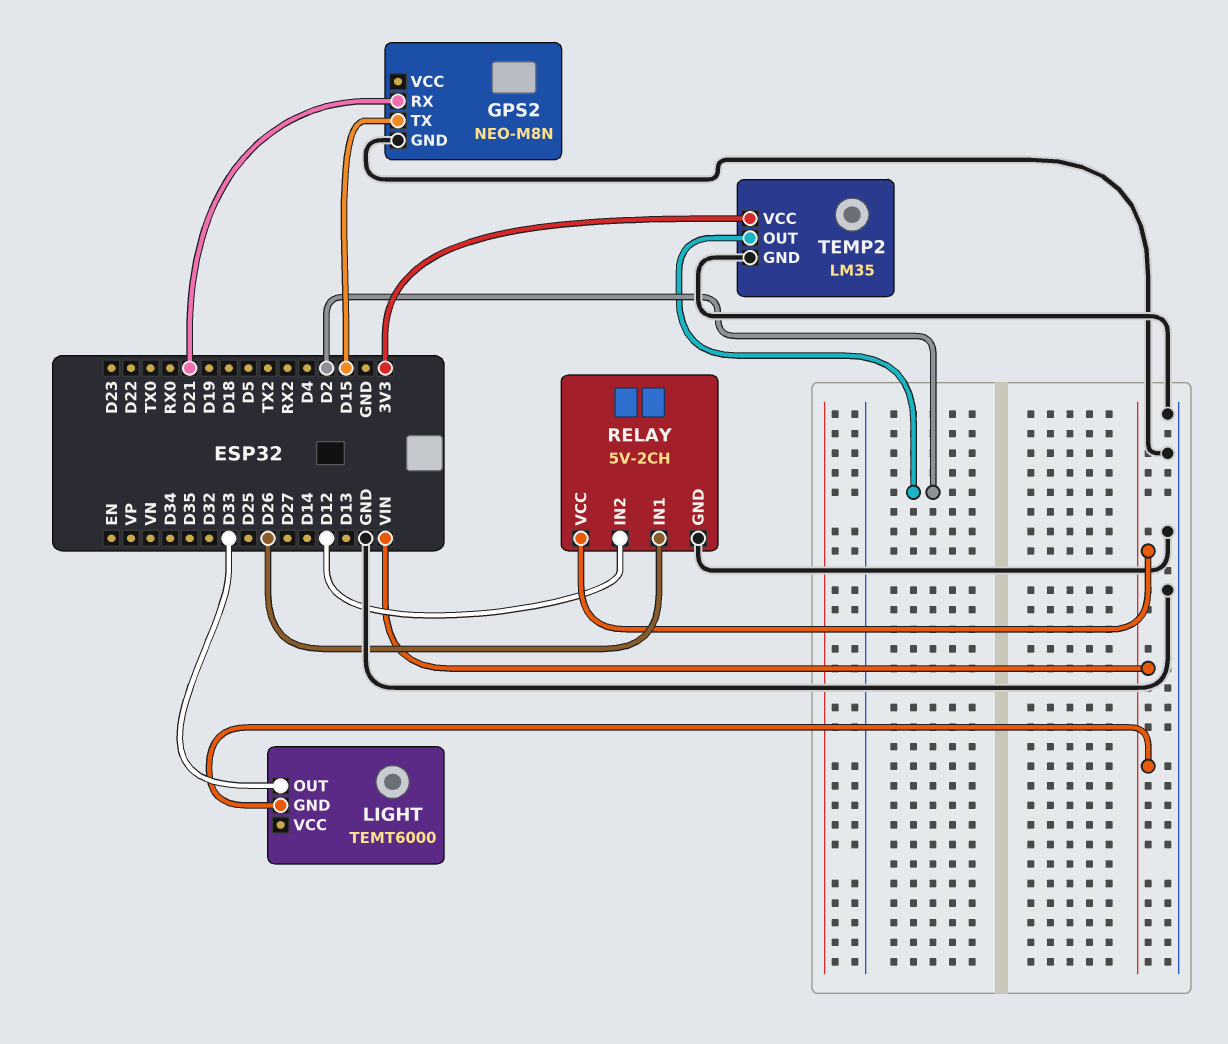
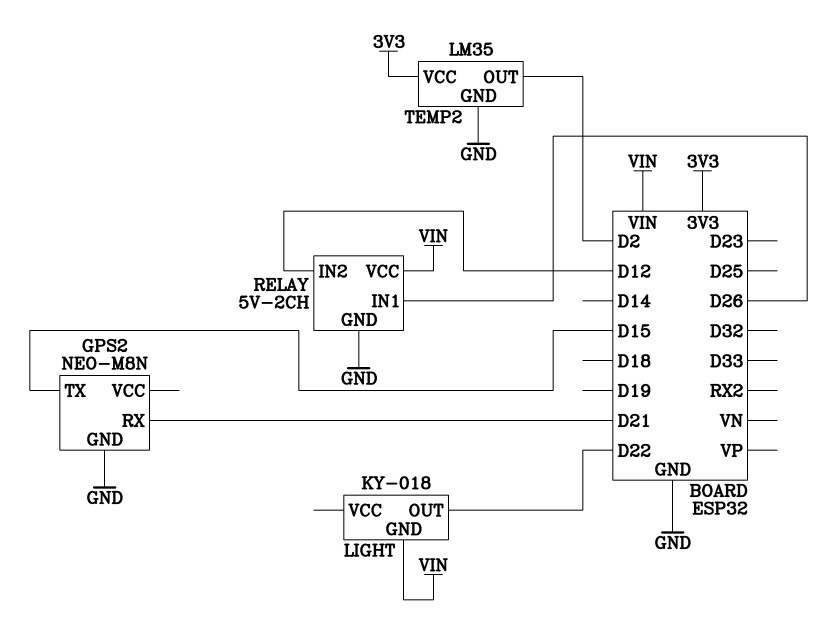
LIGHT: TEMT6000 -> KY-018
LIGHT pin OUT: D33 -> D22

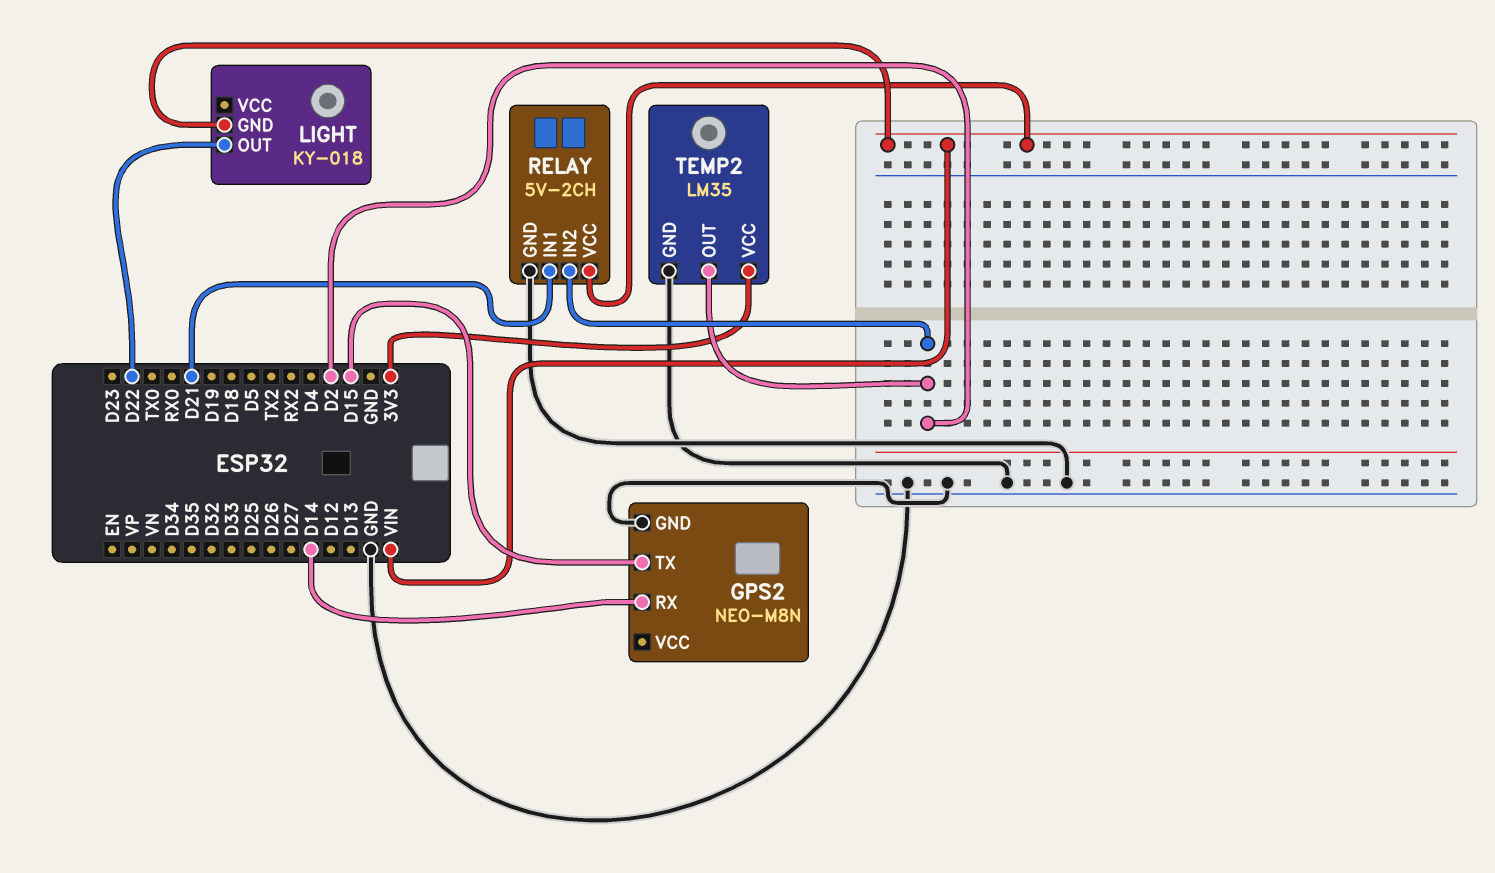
GPS2 pin RX: D21 -> D14
RELAY pin IN1: D26 -> D21
RELAY pin IN2: D12 -> D2

